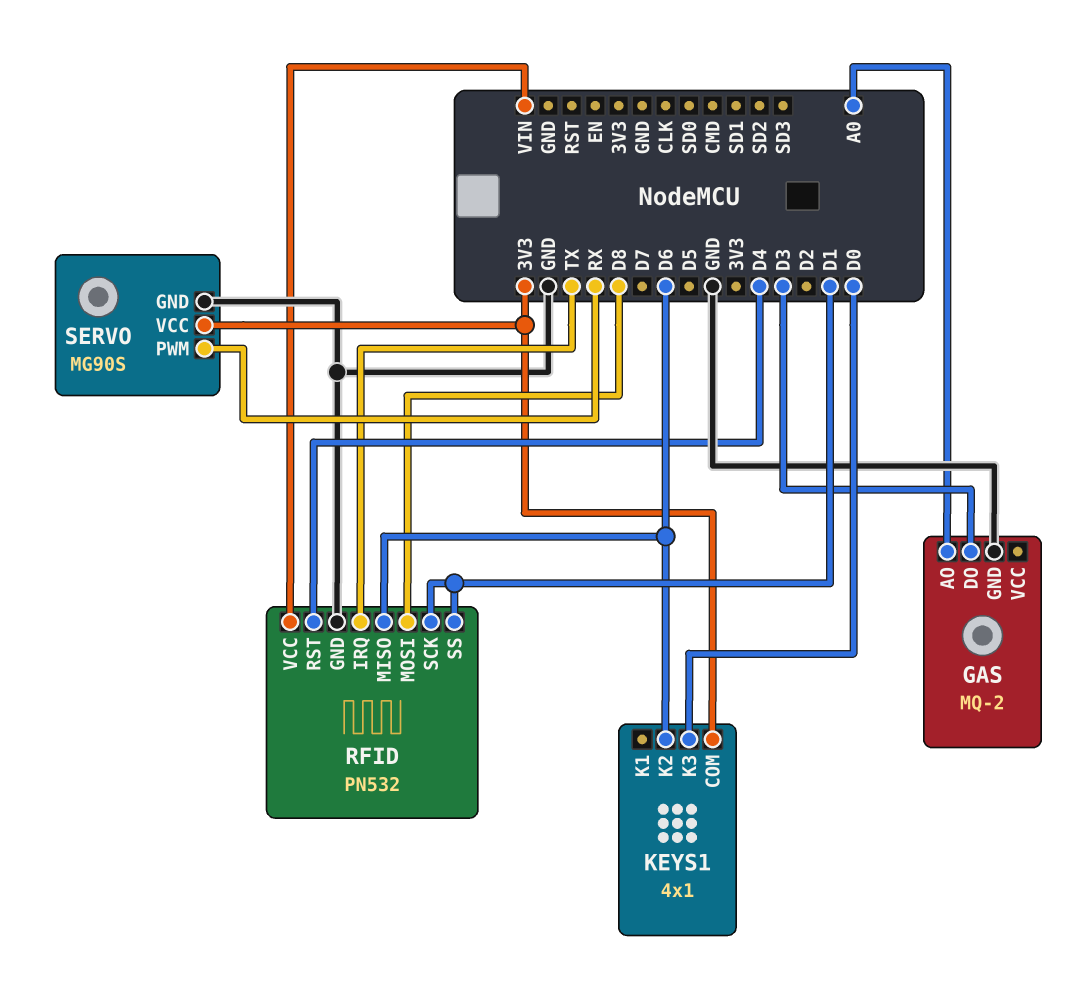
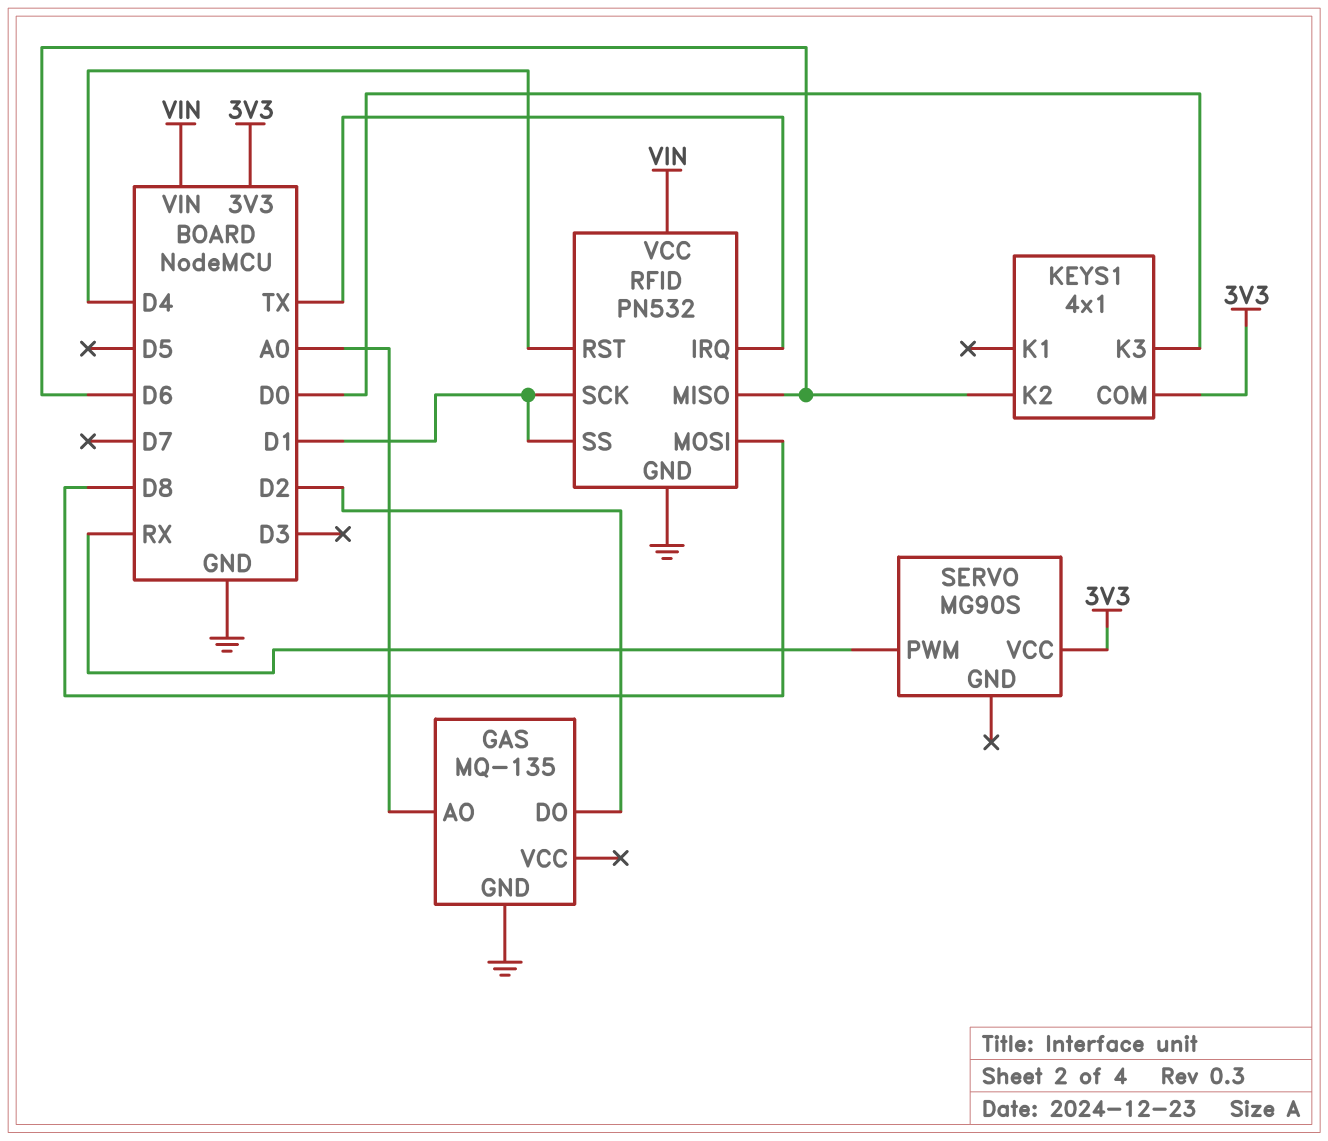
GAS: MQ-2 -> MQ-135
GAS pin DO: D3 -> D2
SERVO pin GND: GND -> none

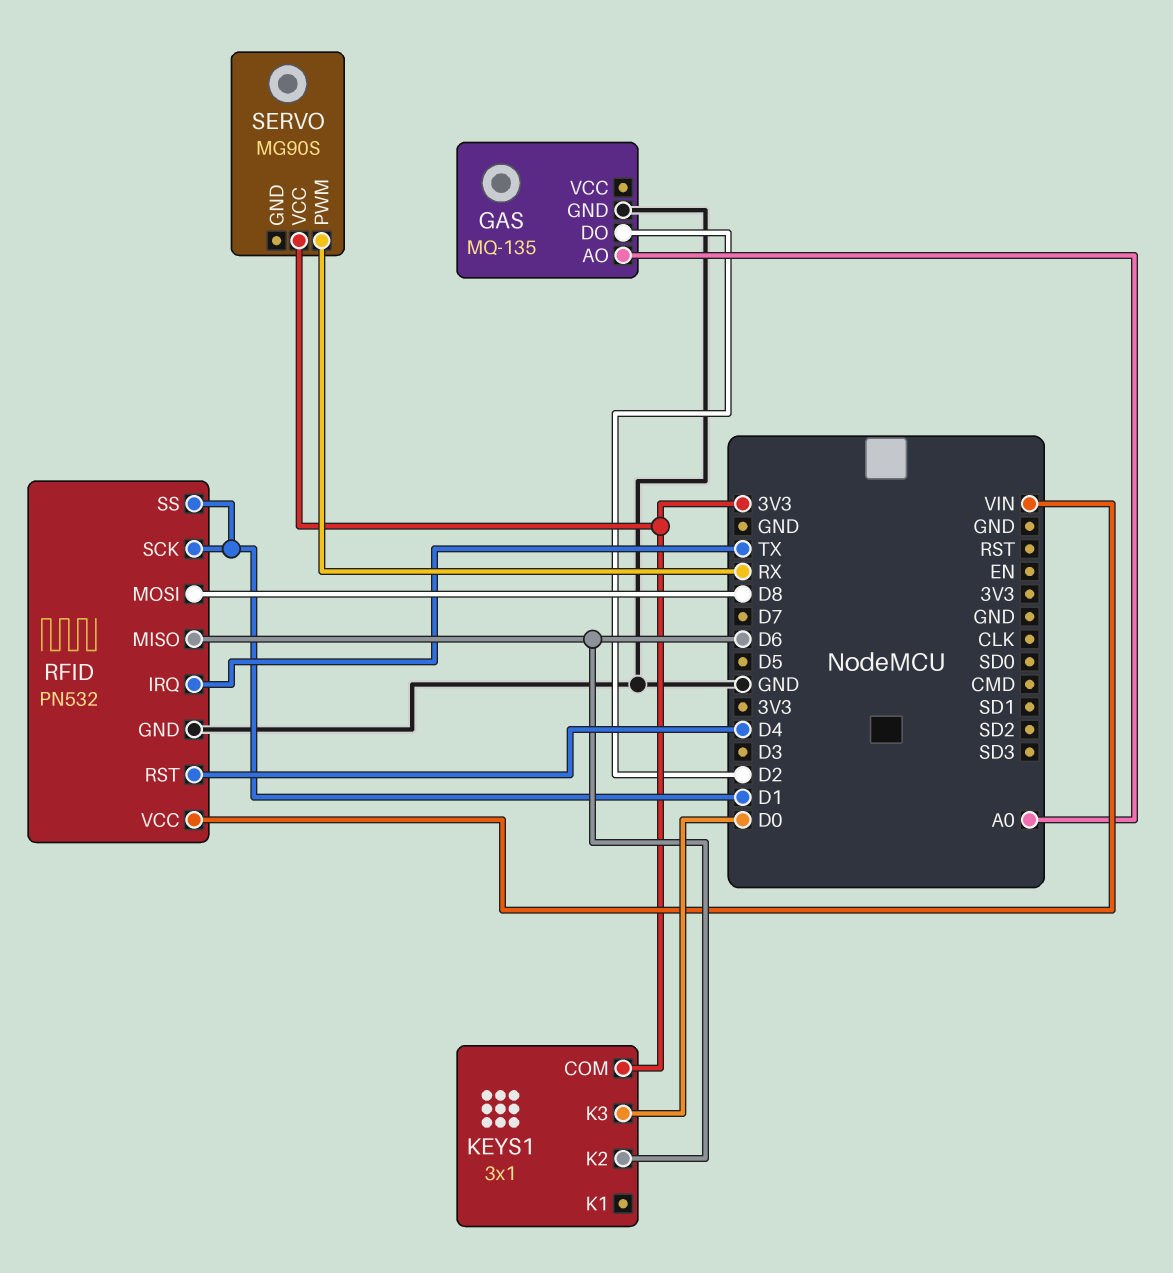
KEYS1: 4x1 -> 3x1

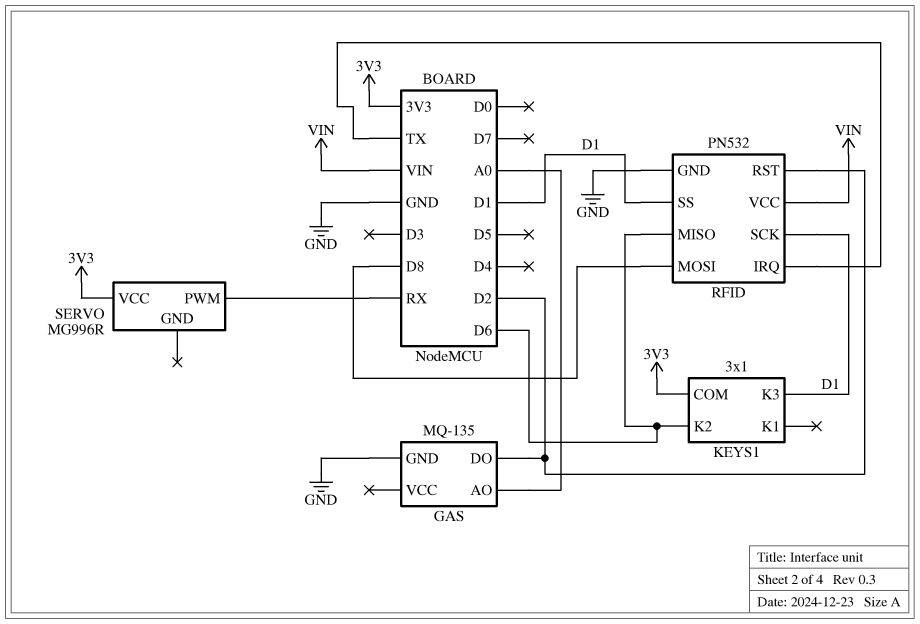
KEYS1 pin K3: D0 -> D1
RFID pin RST: D4 -> D2
SERVO: MG90S -> MG996R

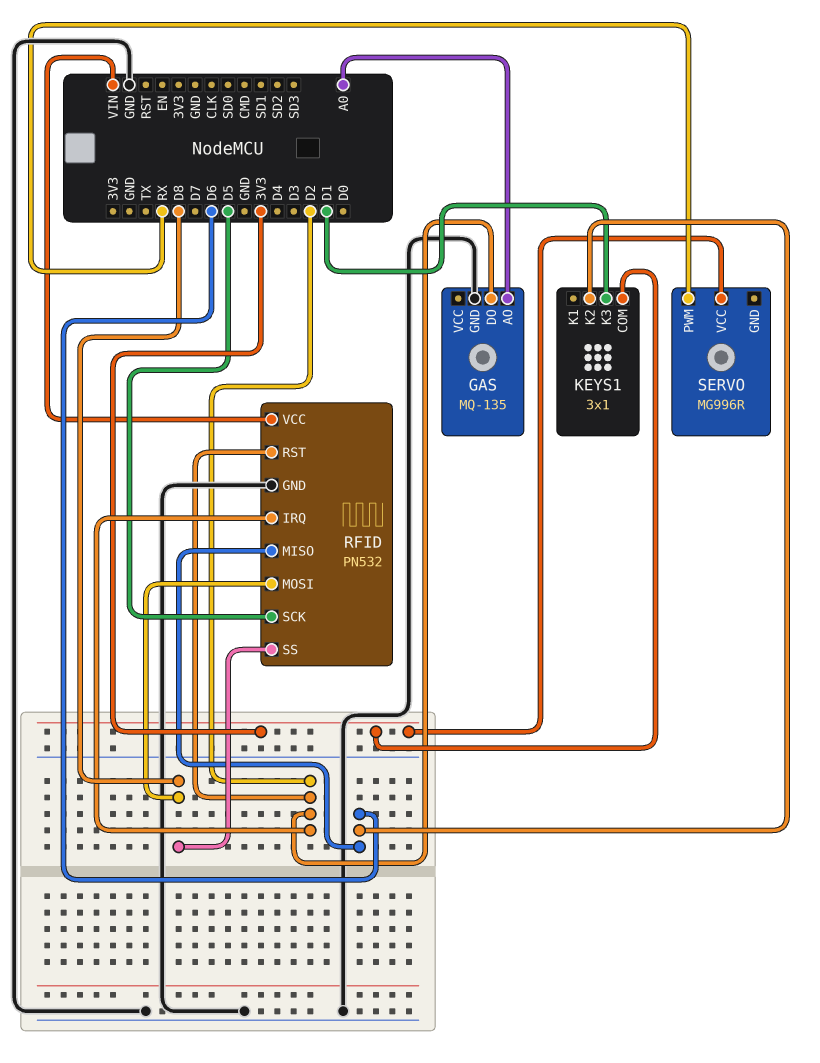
RFID pin IRQ: TX -> D2
RFID pin SCK: D1 -> D5
RFID pin SS: D1 -> D8

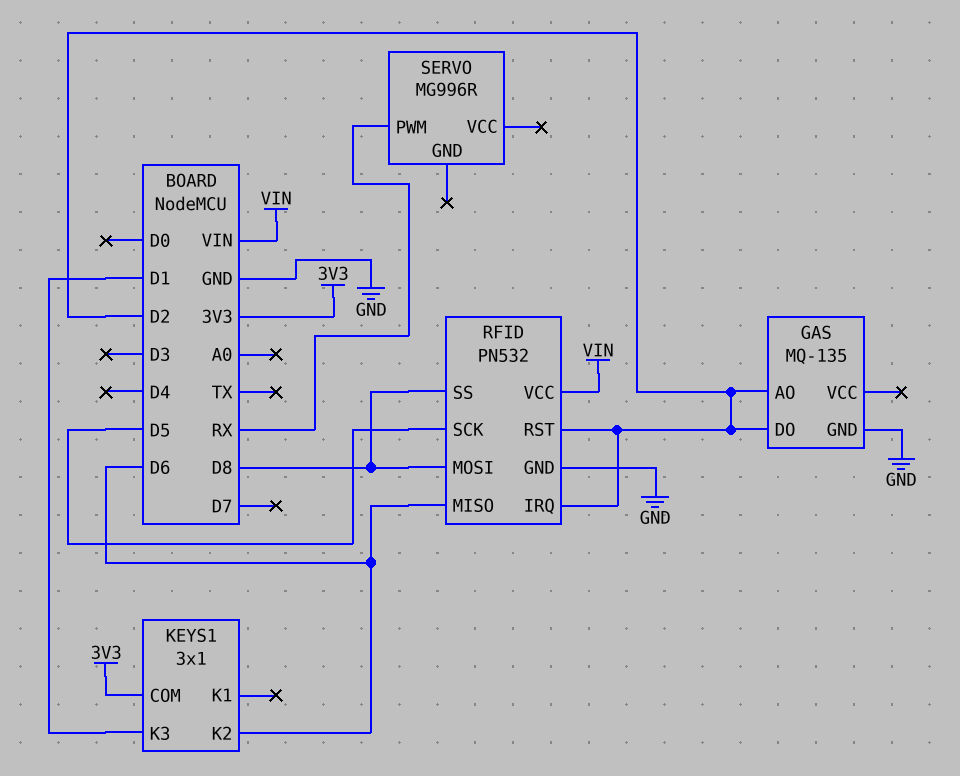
GAS pin AO: A0 -> D2
SERVO pin VCC: 3V3 -> none

